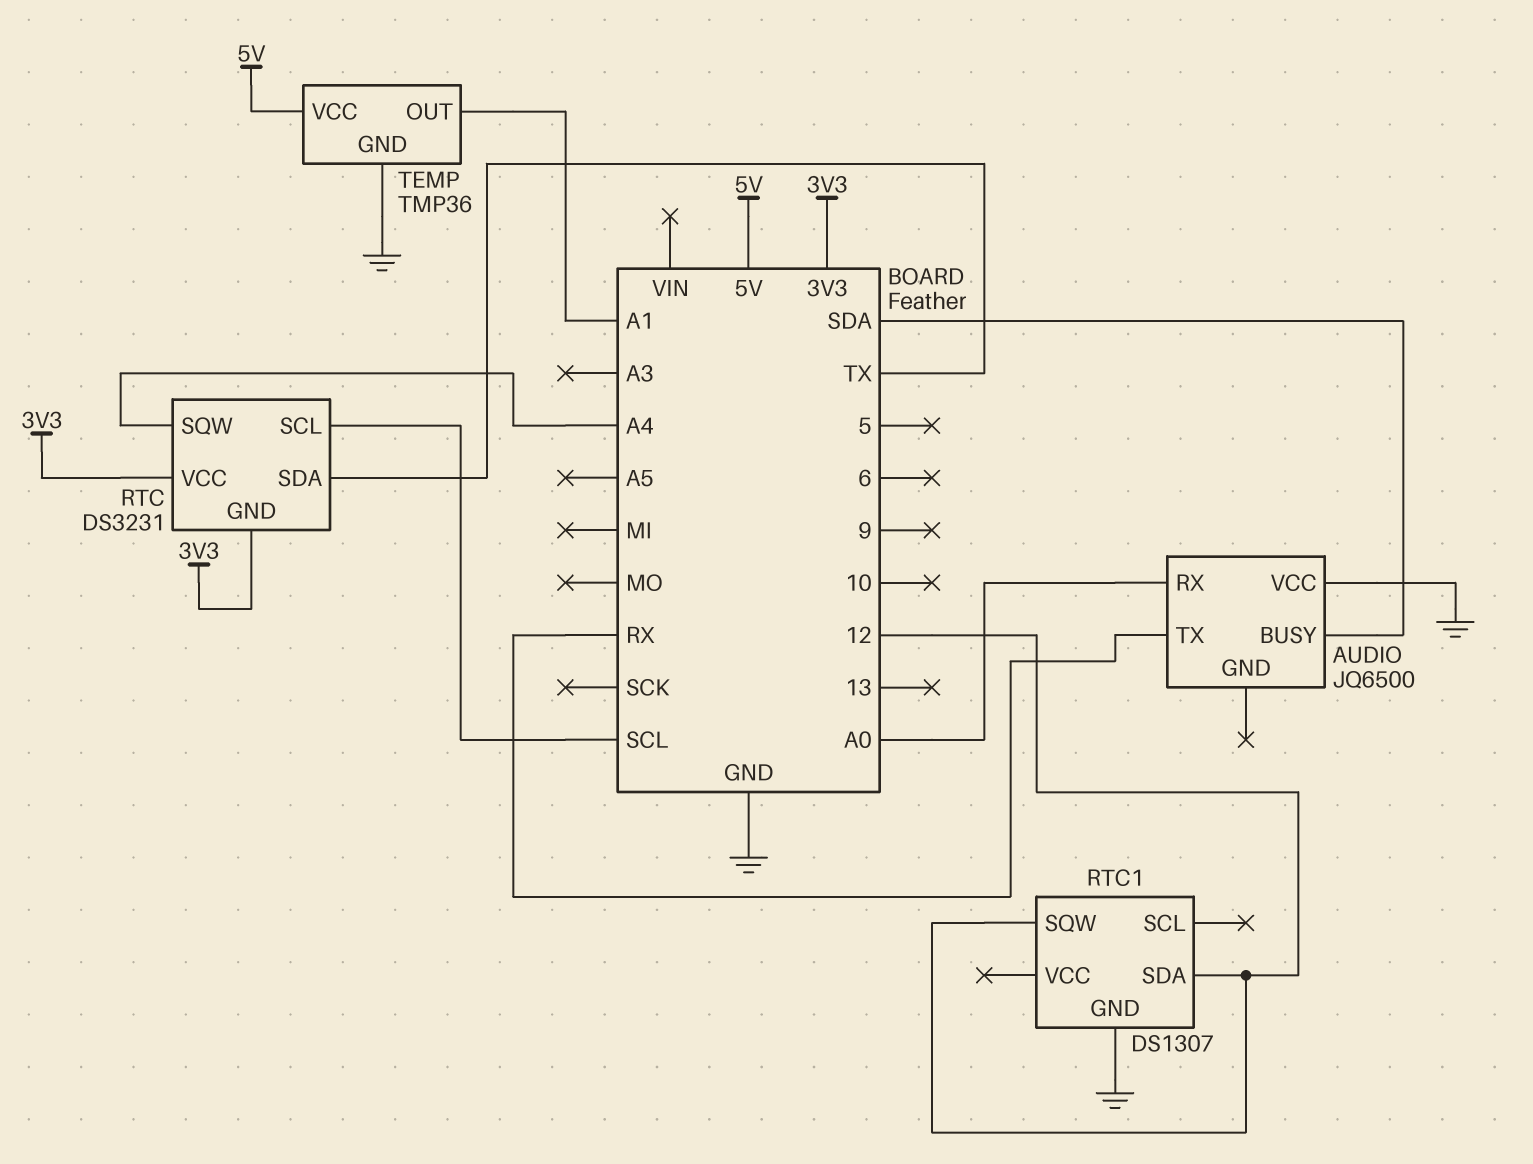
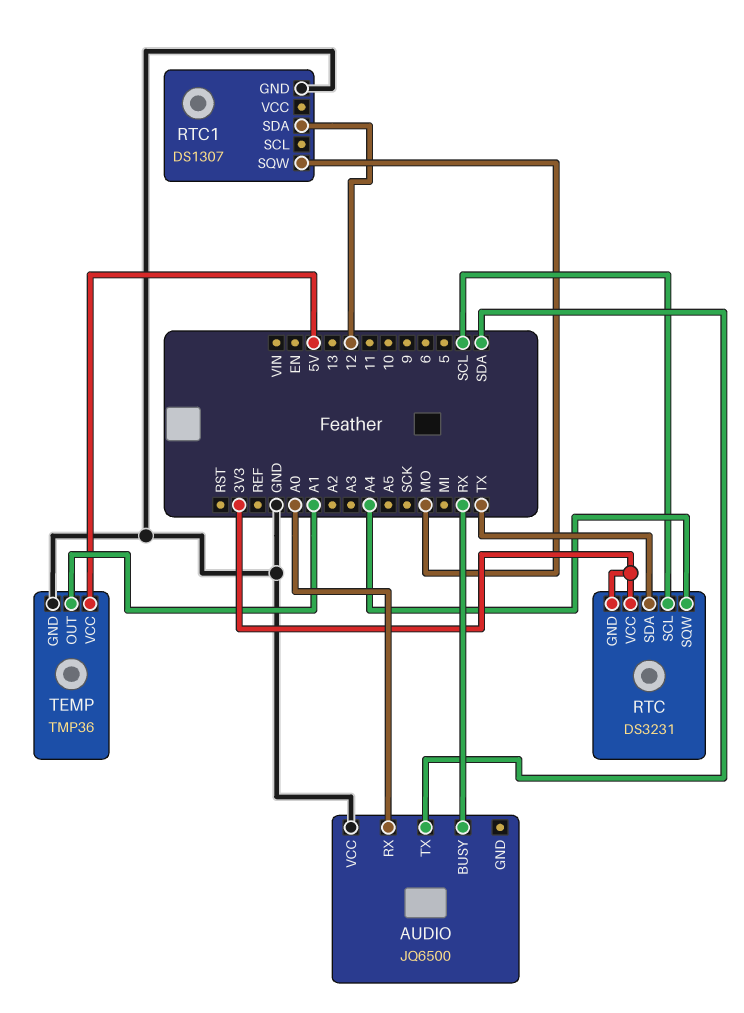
AUDIO pin BUSY: SDA -> RX
AUDIO pin TX: RX -> SDA
RTC1 pin SQW: 12 -> MO

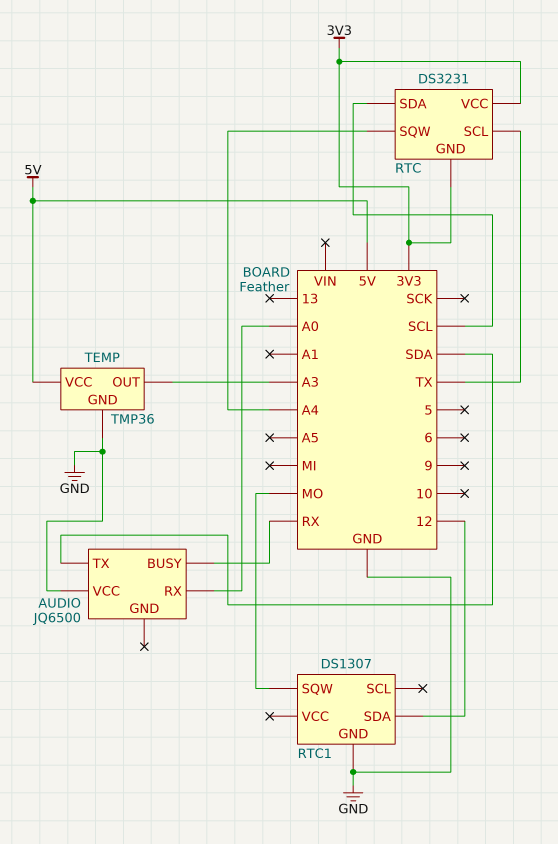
RTC pin SCL: SCL -> TX
RTC pin SDA: TX -> SCL
TEMP pin OUT: A1 -> A3

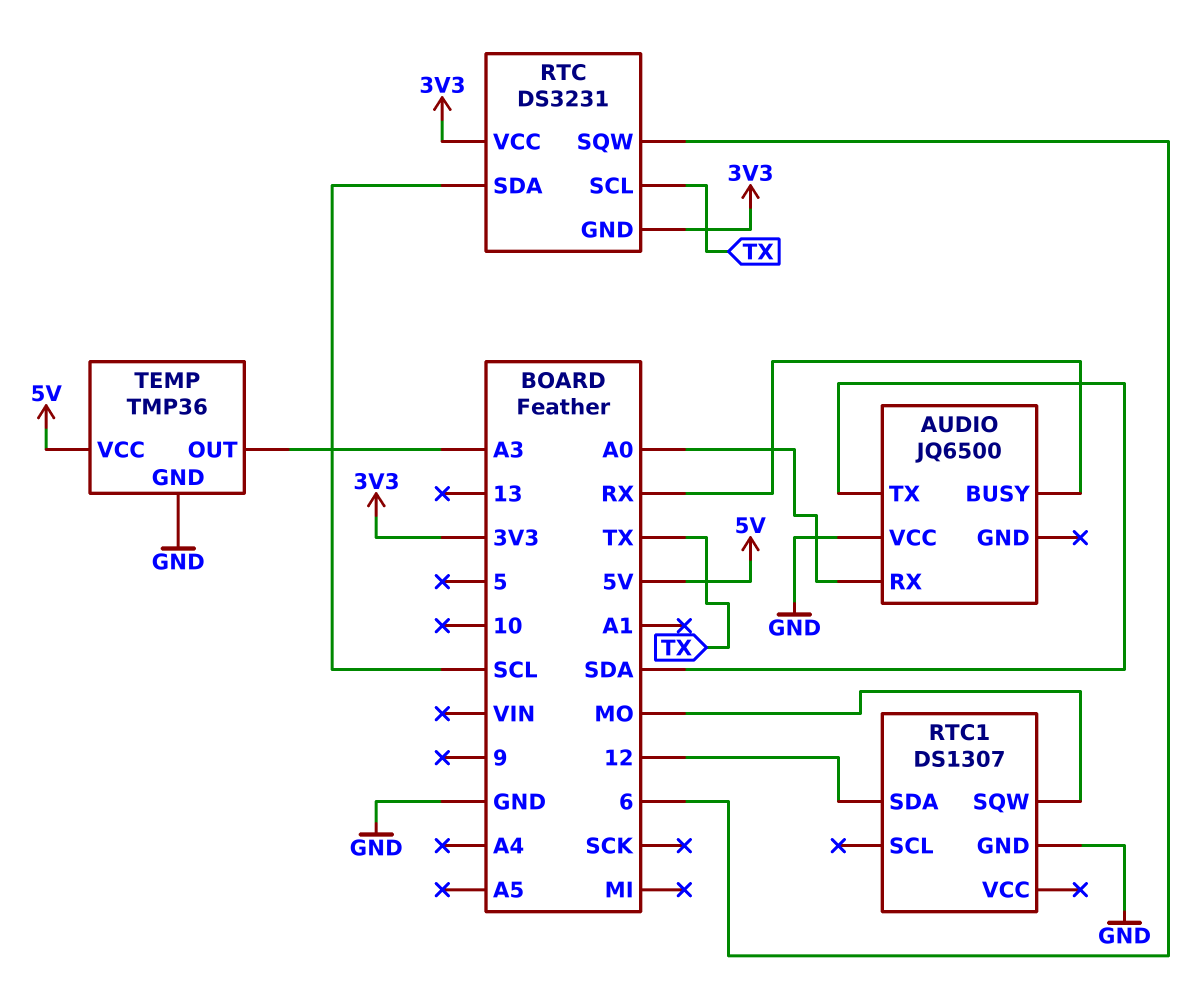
RTC pin SQW: A4 -> 6

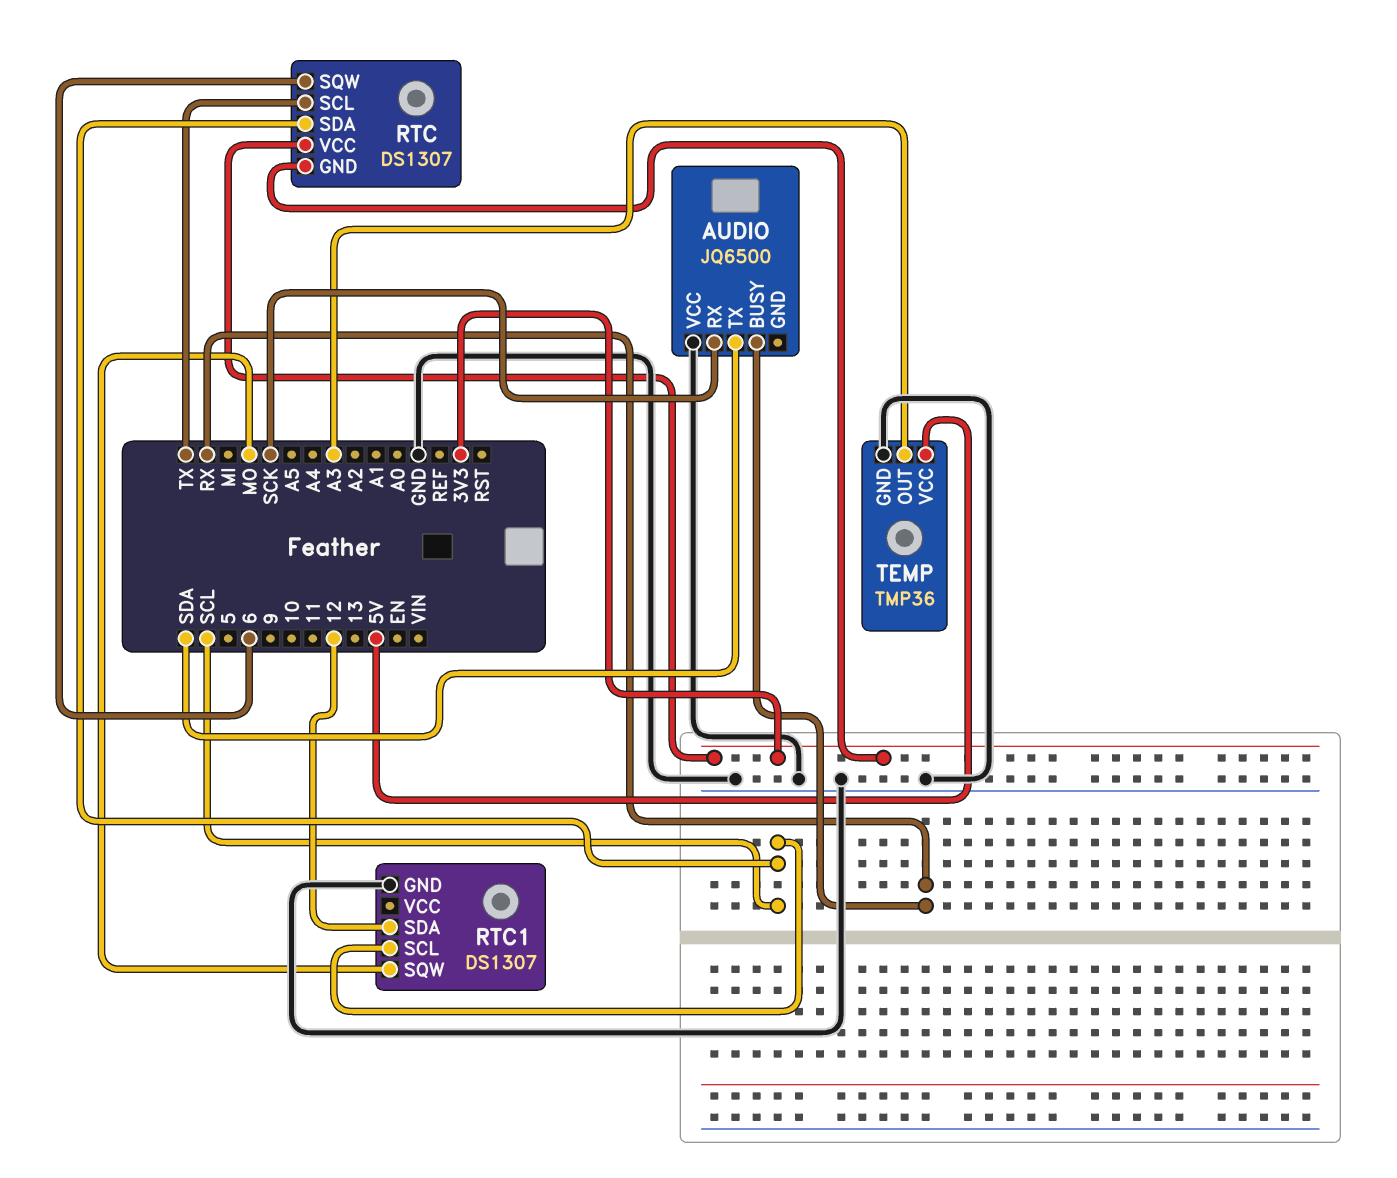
AUDIO pin RX: A0 -> SCK
RTC: DS3231 -> DS1307
RTC1 pin SCL: none -> SCL

